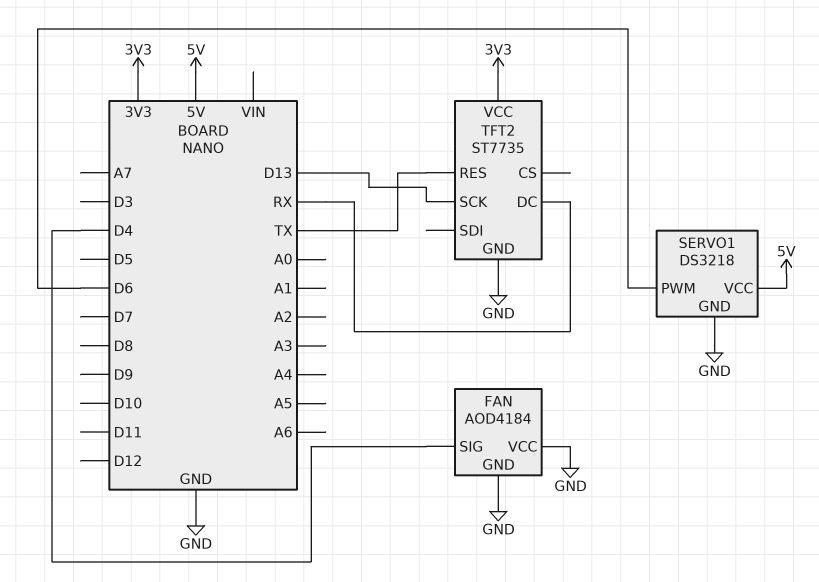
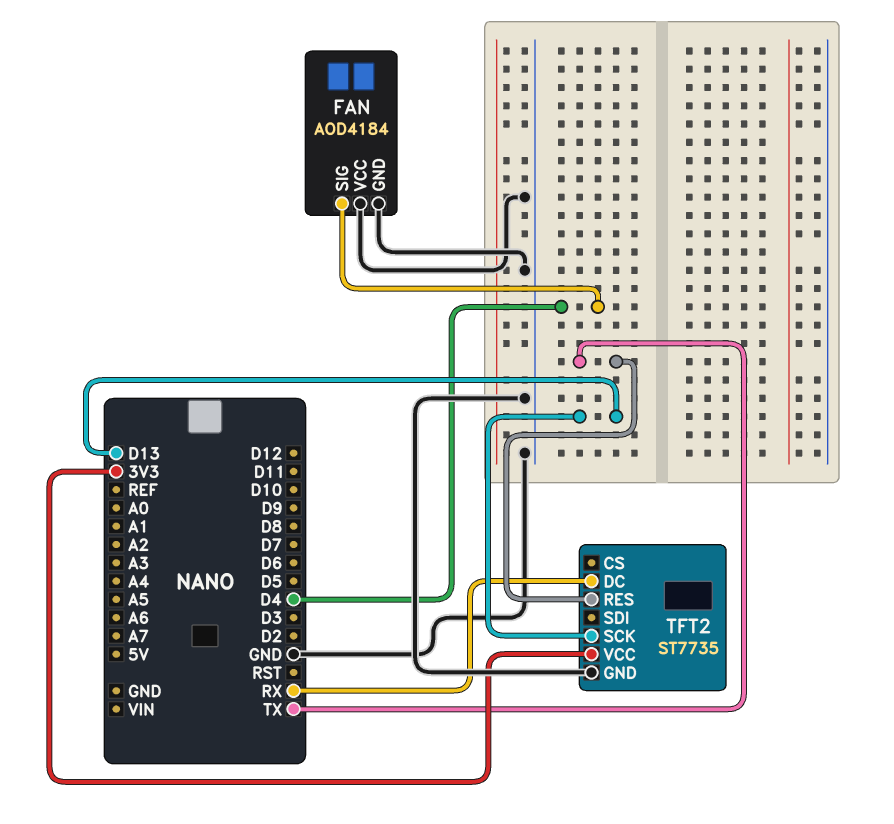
SERVO1: DS3218 -> none
SERVO1 pin GND: GND -> none
SERVO1 pin PWM: D6 -> none
SERVO1 pin VCC: 5V -> none

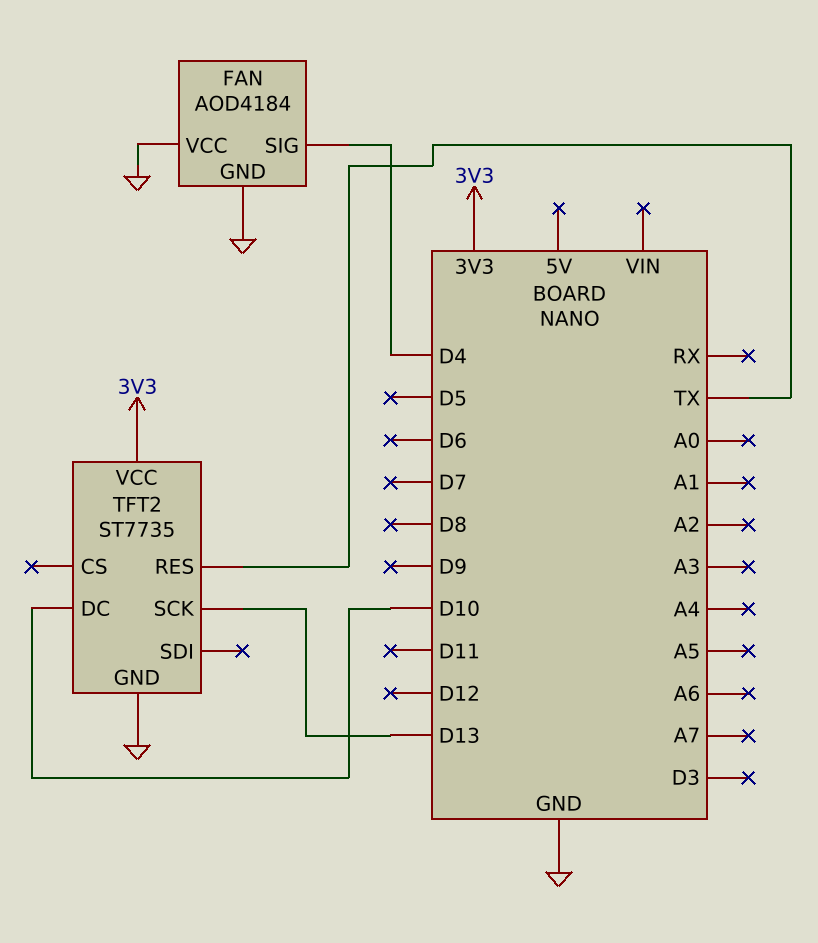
TFT2 pin DC: RX -> D10

